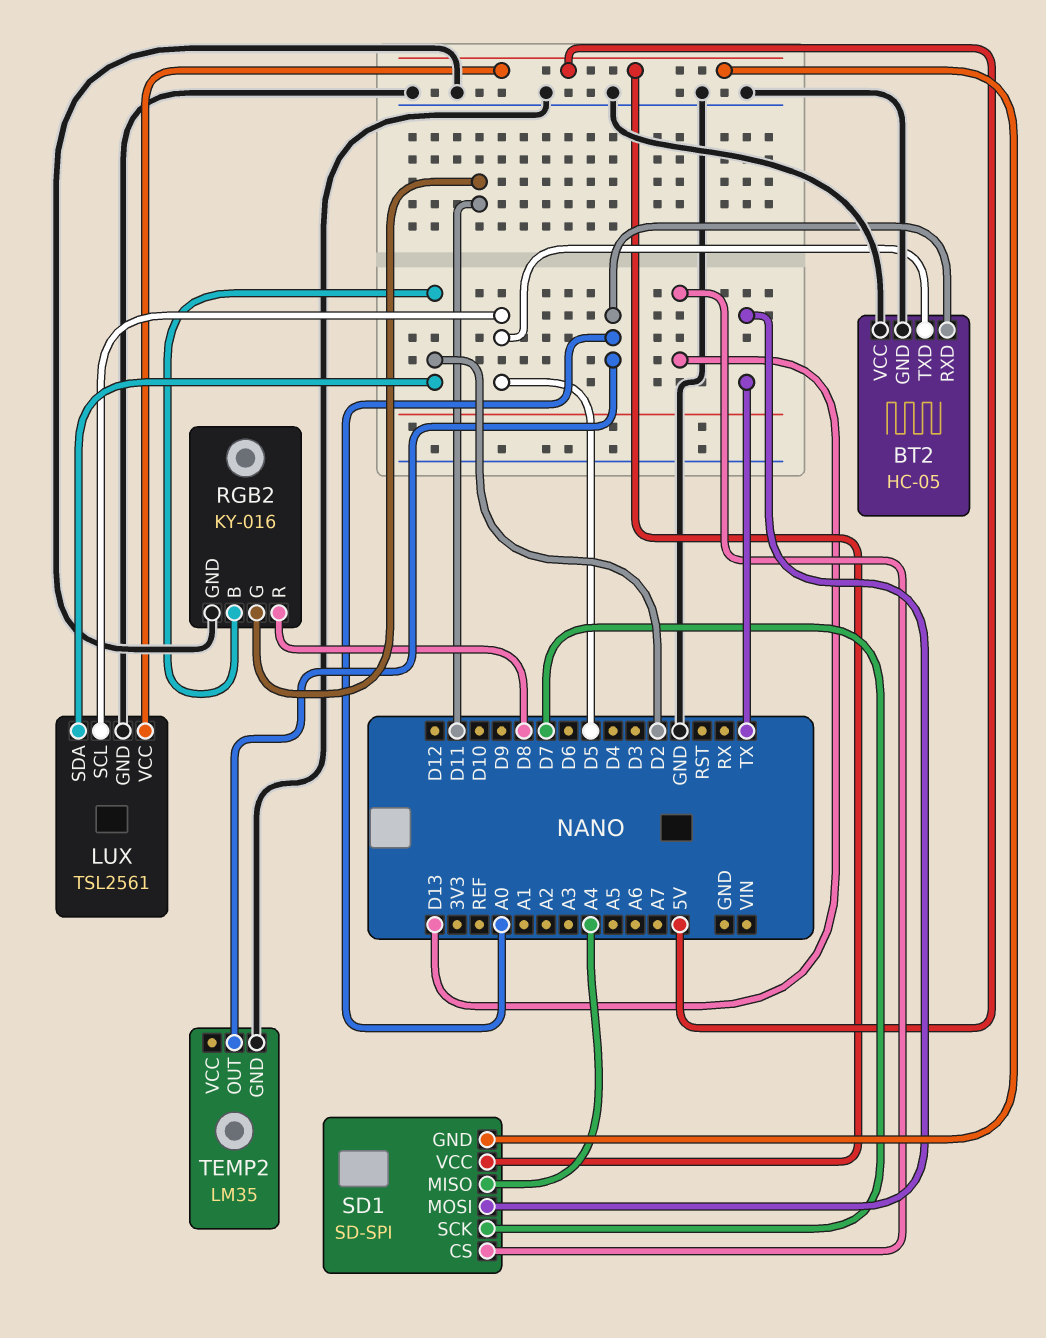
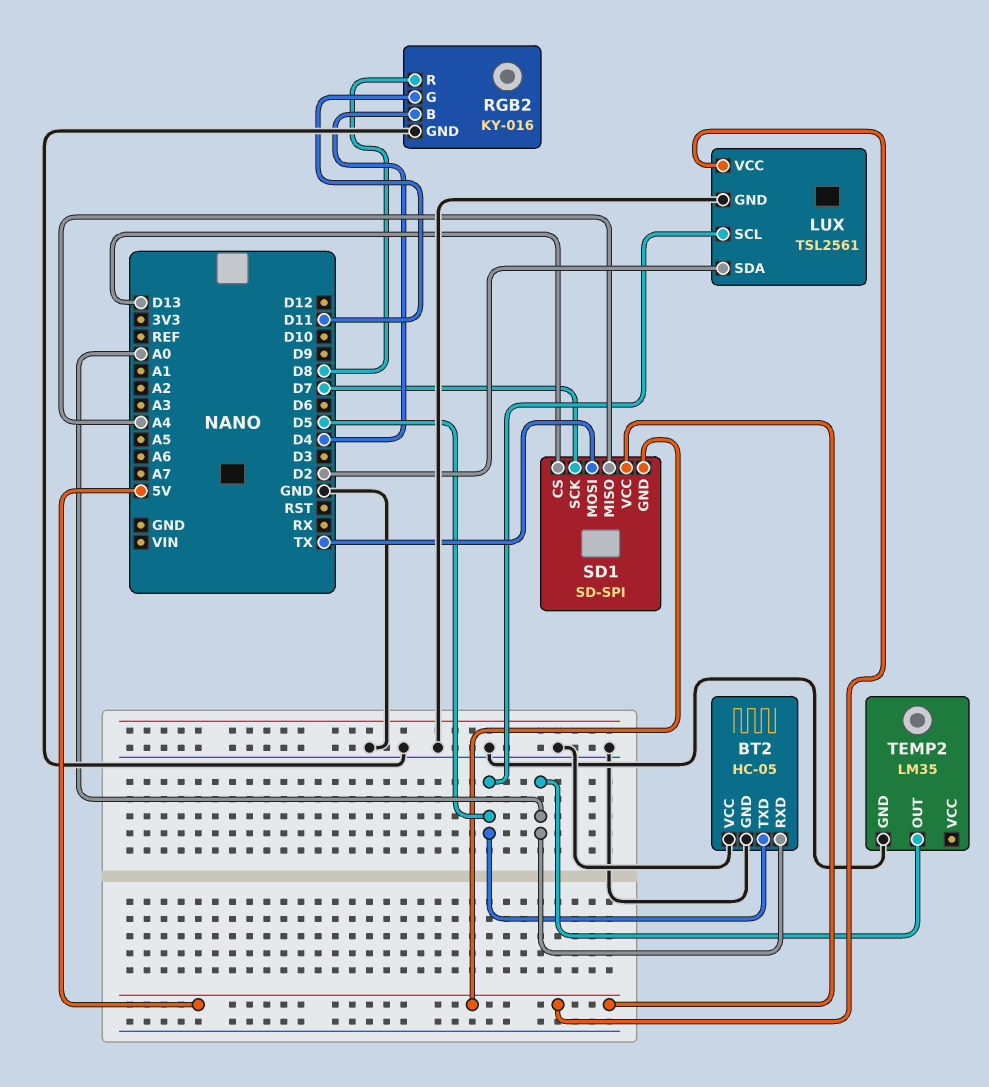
RGB2 pin B: D2 -> D4

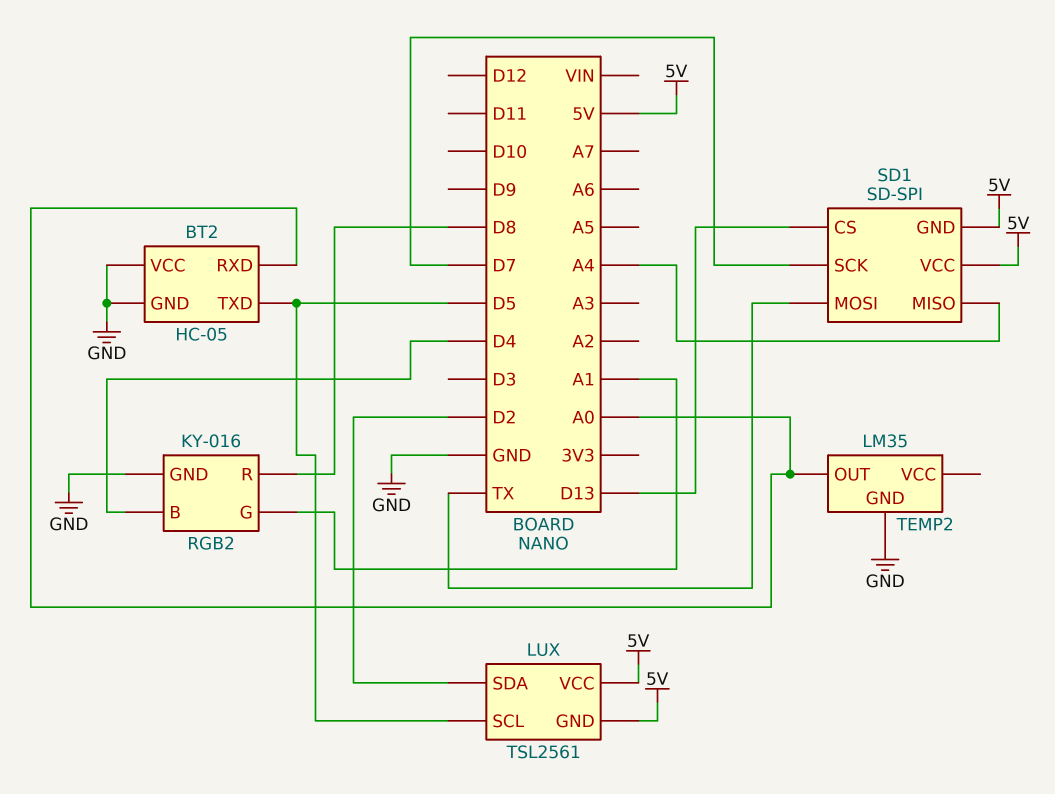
LUX pin GND: GND -> 5V
RGB2 pin G: D11 -> A1

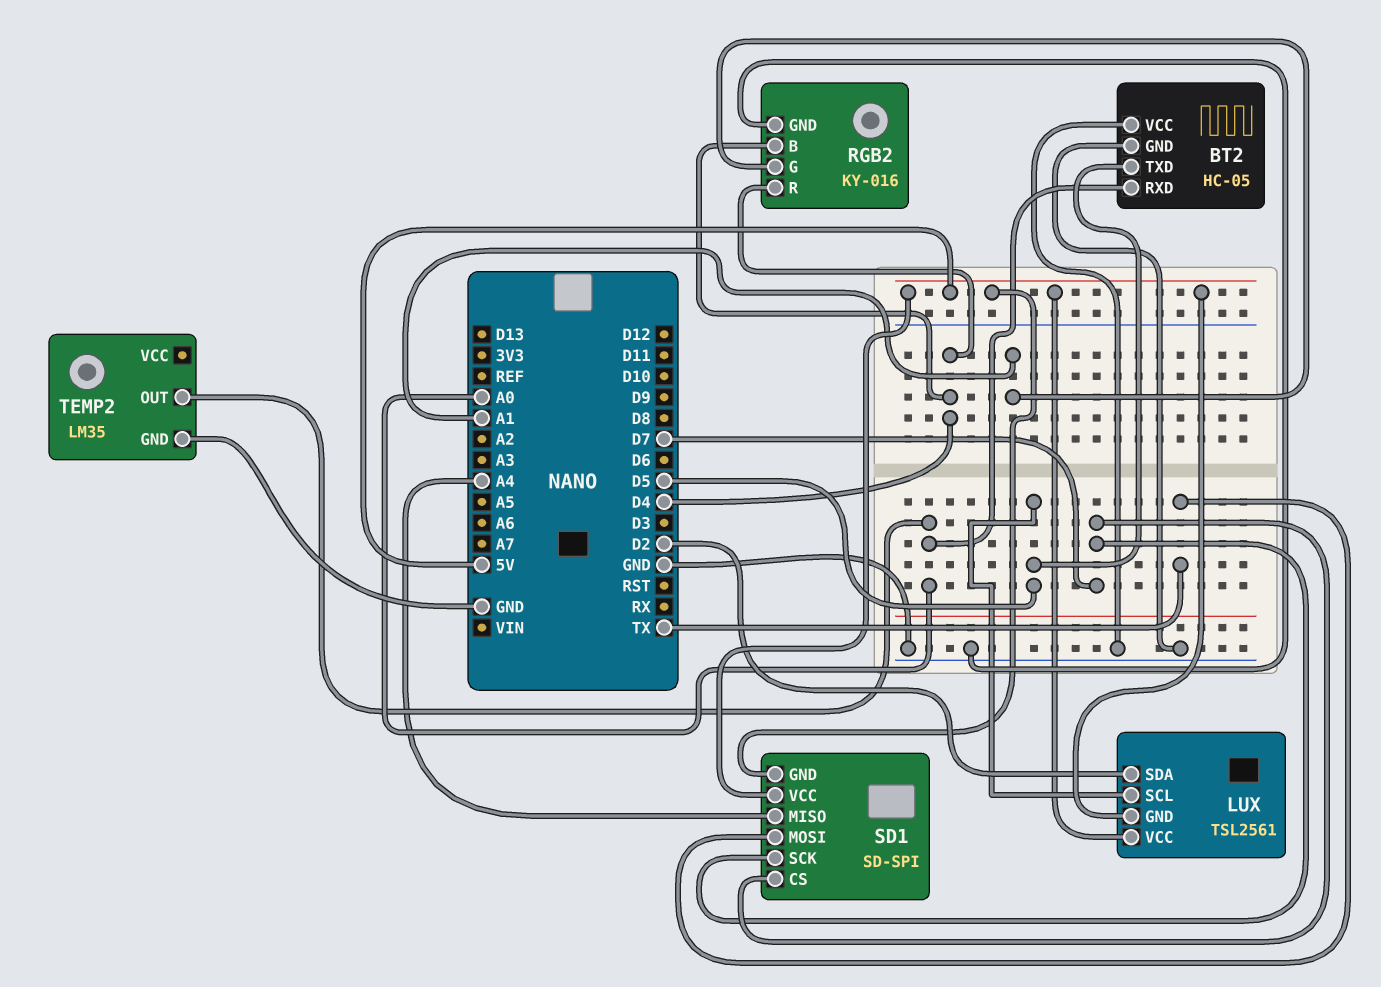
RGB2 pin R: D8 -> D4
SD1 pin CS: D13 -> D7

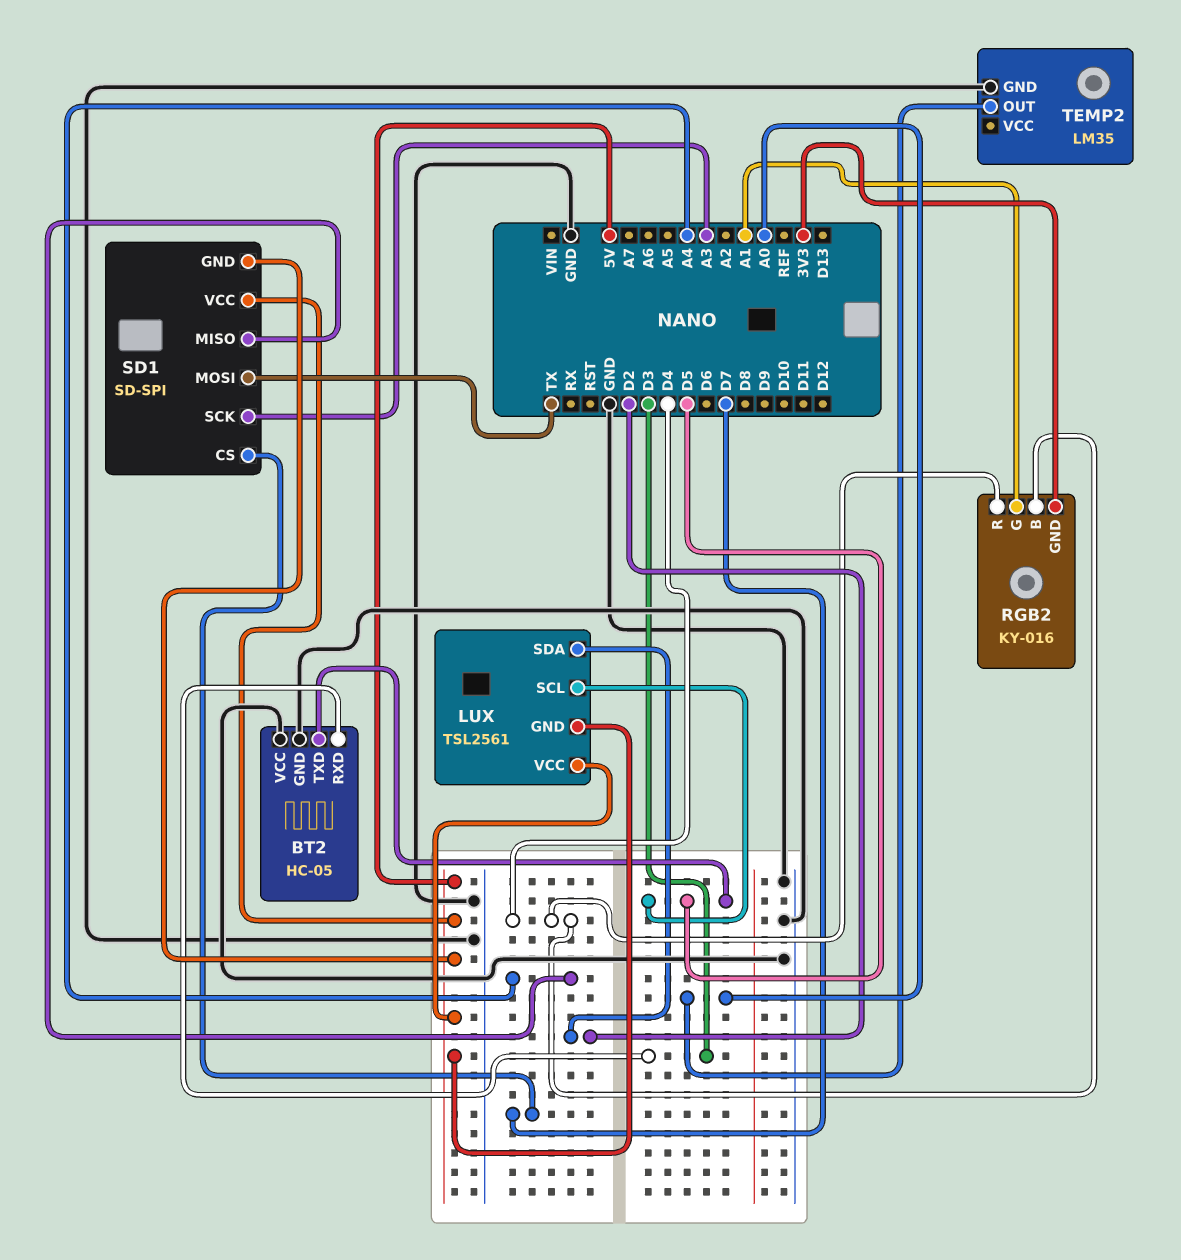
BT2 pin RXD: A0 -> D3
RGB2 pin GND: GND -> 3V3
SD1 pin SCK: D7 -> A3

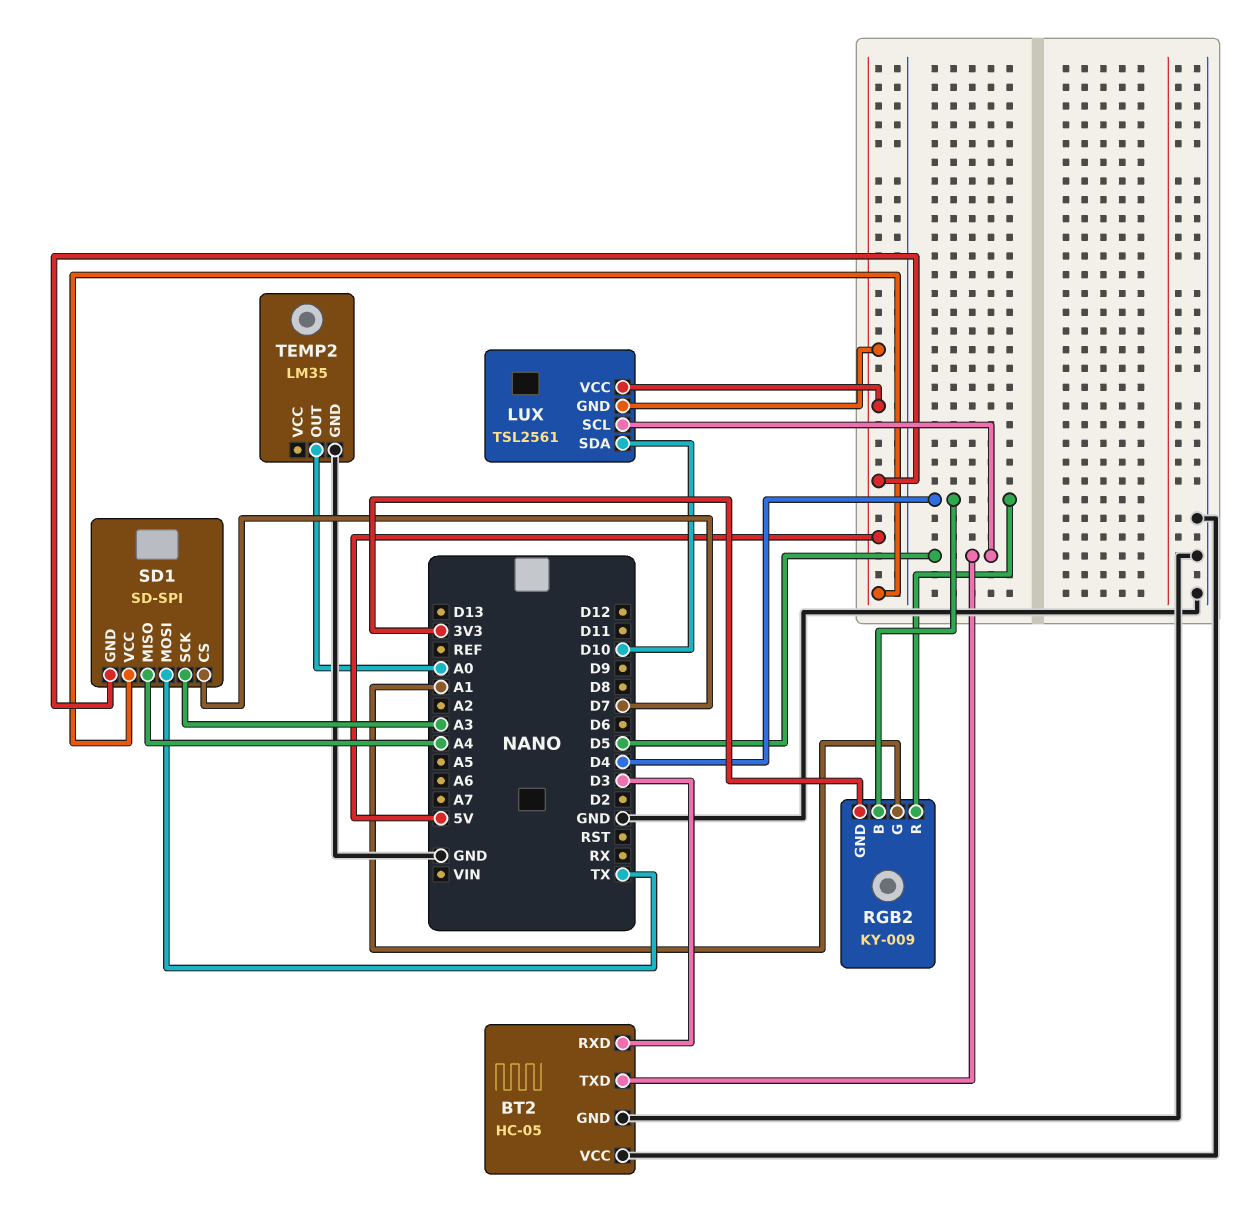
LUX pin SDA: D2 -> D10
RGB2: KY-016 -> KY-009

